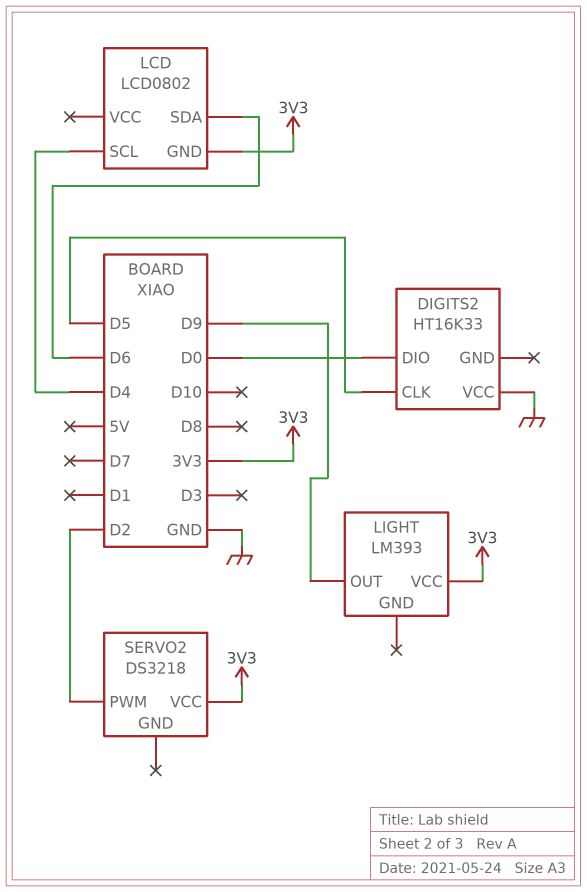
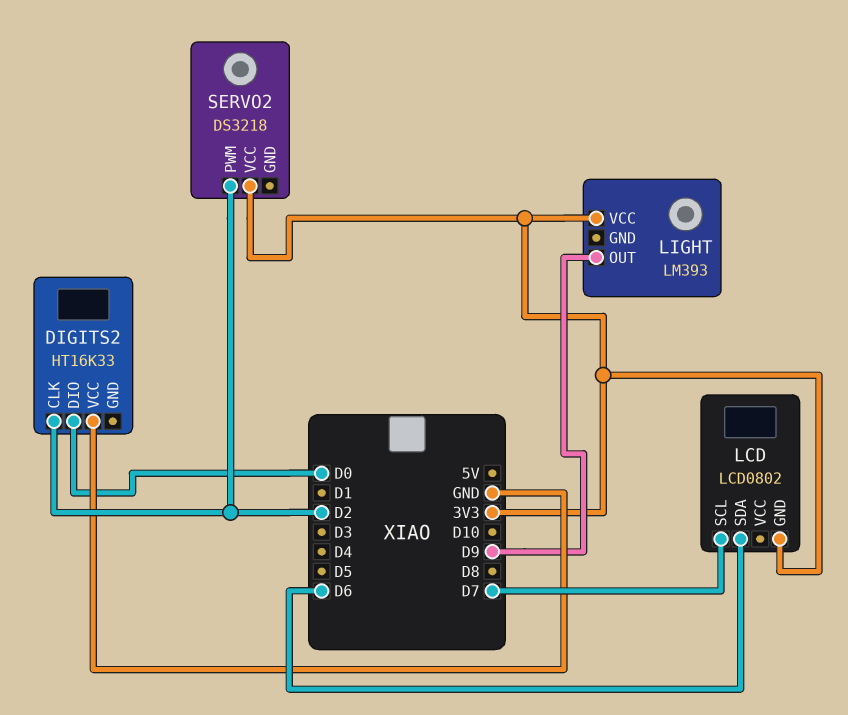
DIGITS2 pin CLK: D5 -> D2
LCD pin SCL: D4 -> D7

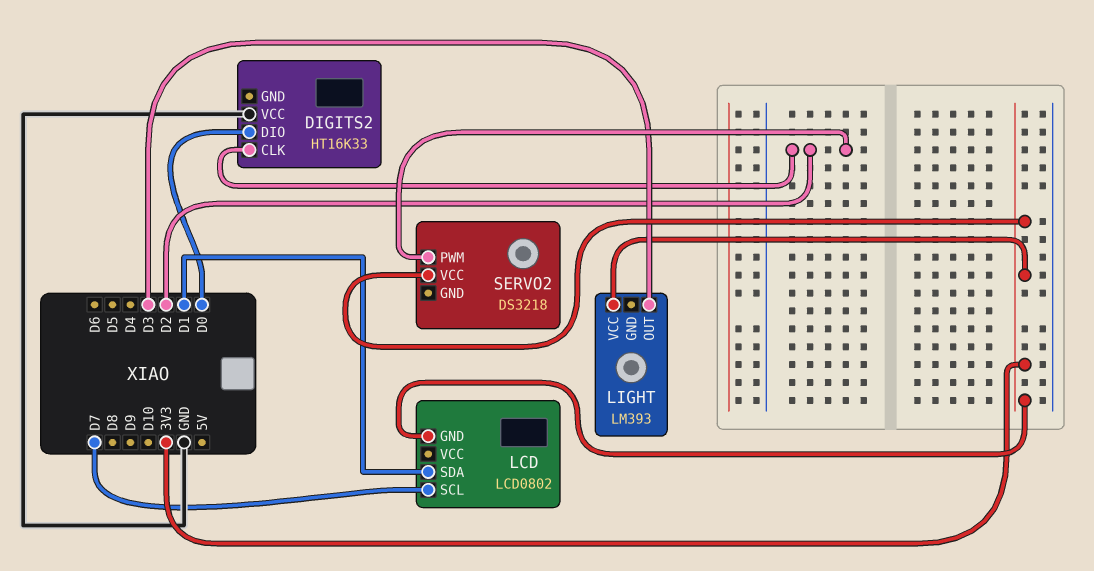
LCD pin SDA: D6 -> D1
LIGHT pin OUT: D9 -> D3

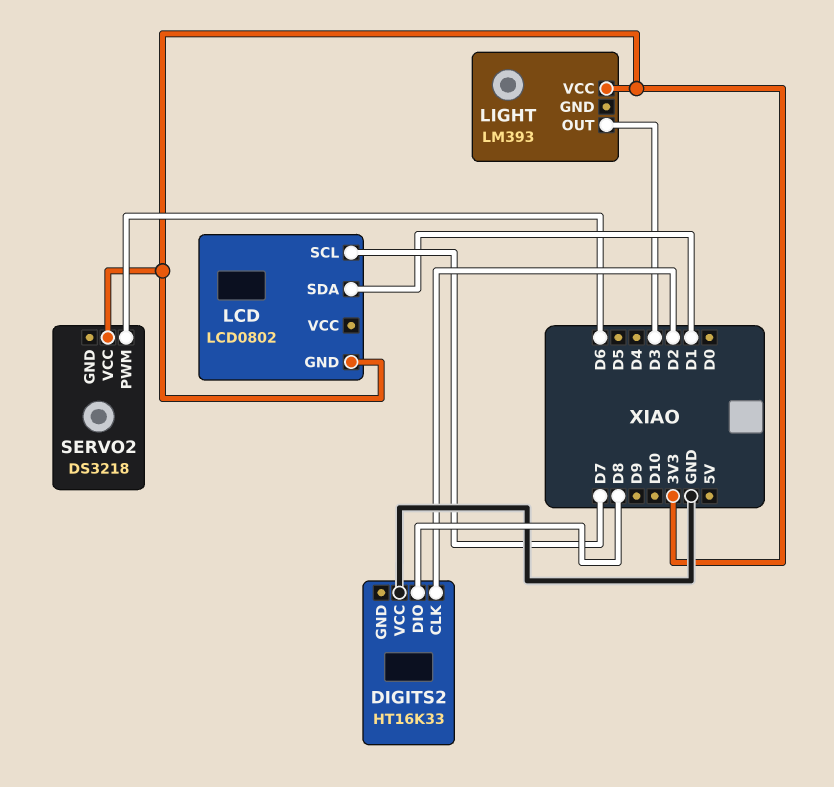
DIGITS2 pin DIO: D0 -> D8
SERVO2 pin PWM: D2 -> D6

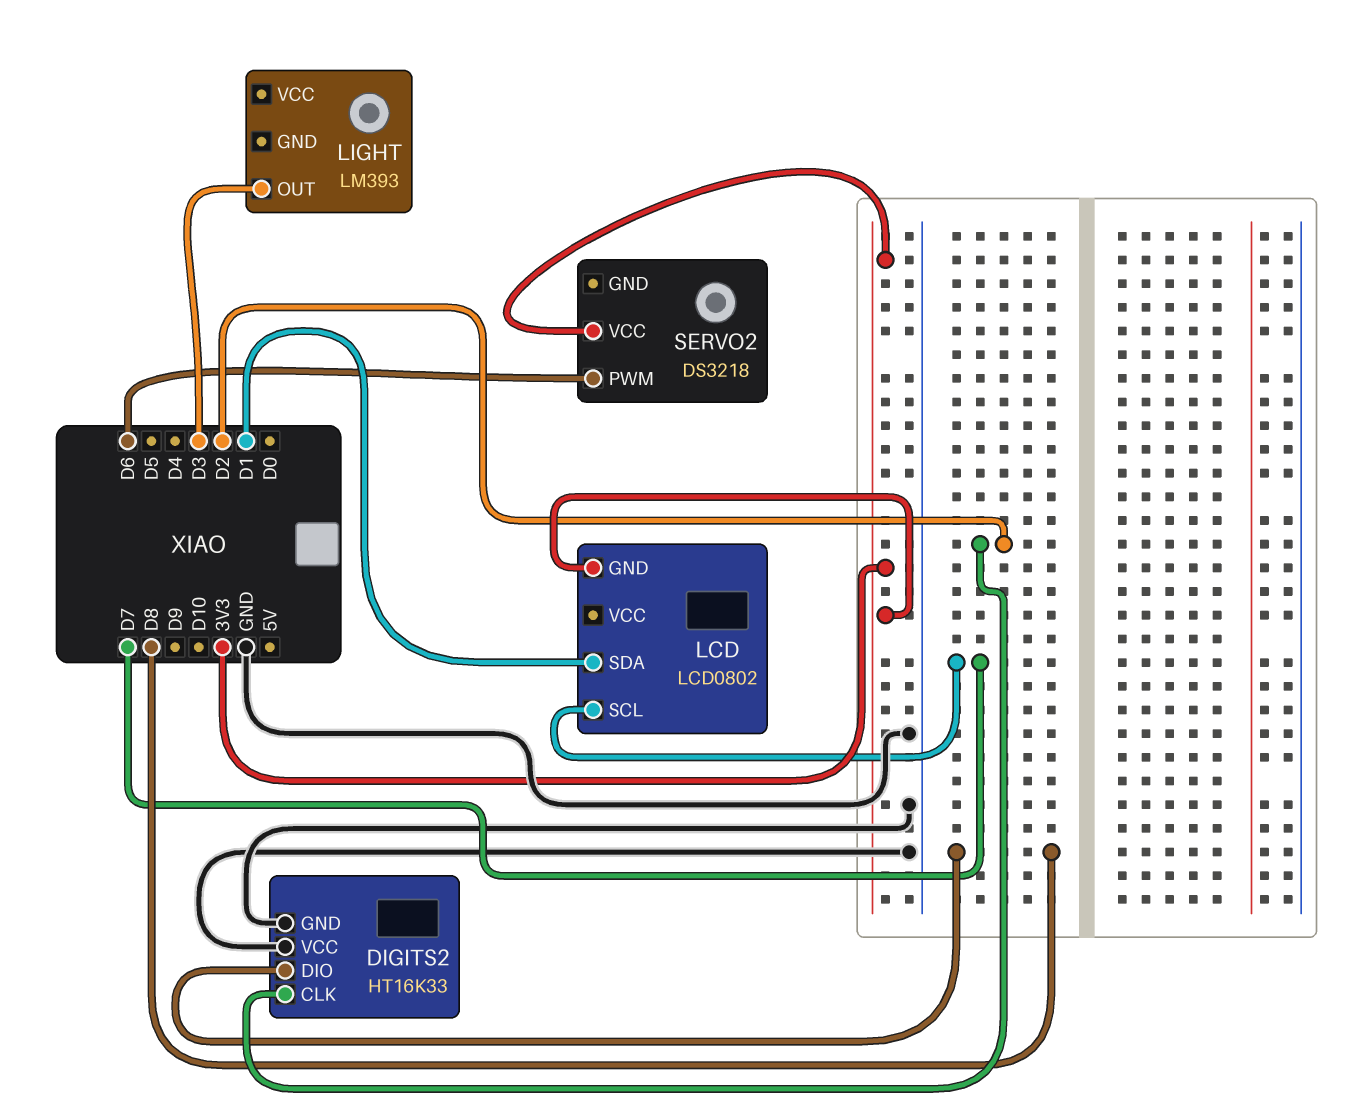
DIGITS2 pin GND: none -> GND
LIGHT pin VCC: 3V3 -> none

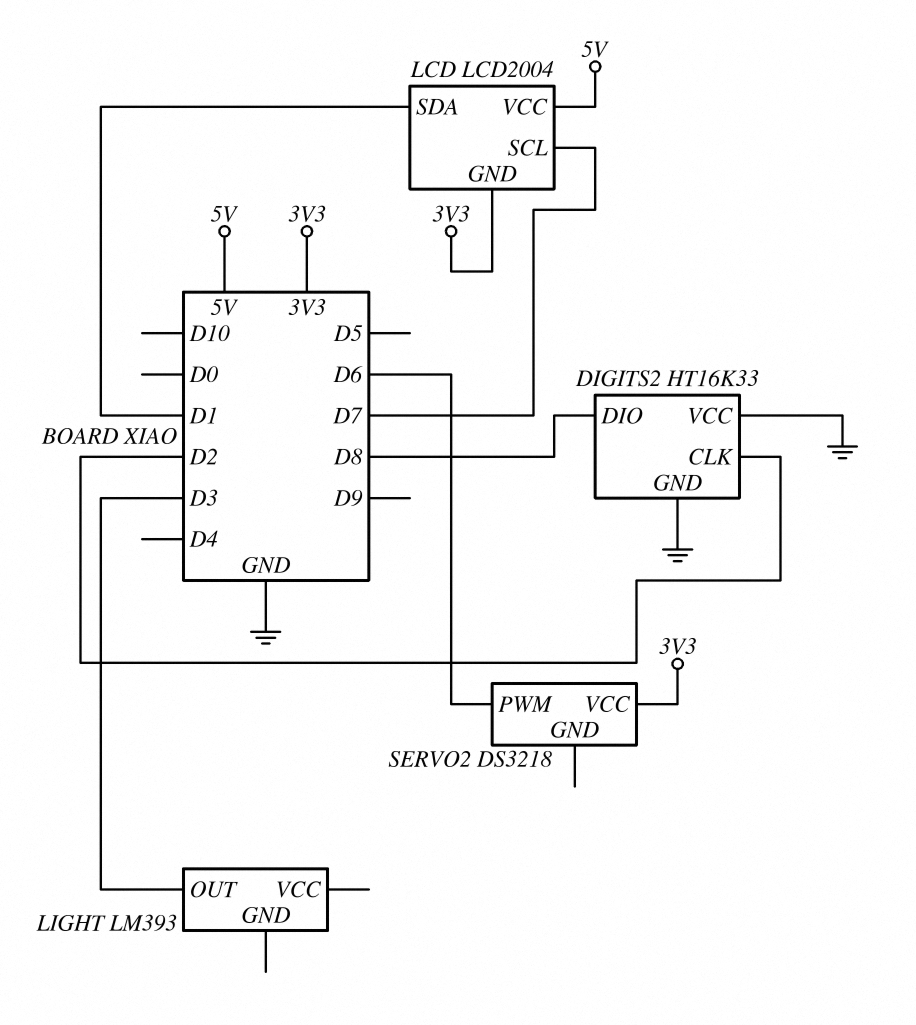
LCD: LCD0802 -> LCD2004
LCD pin VCC: none -> 5V

